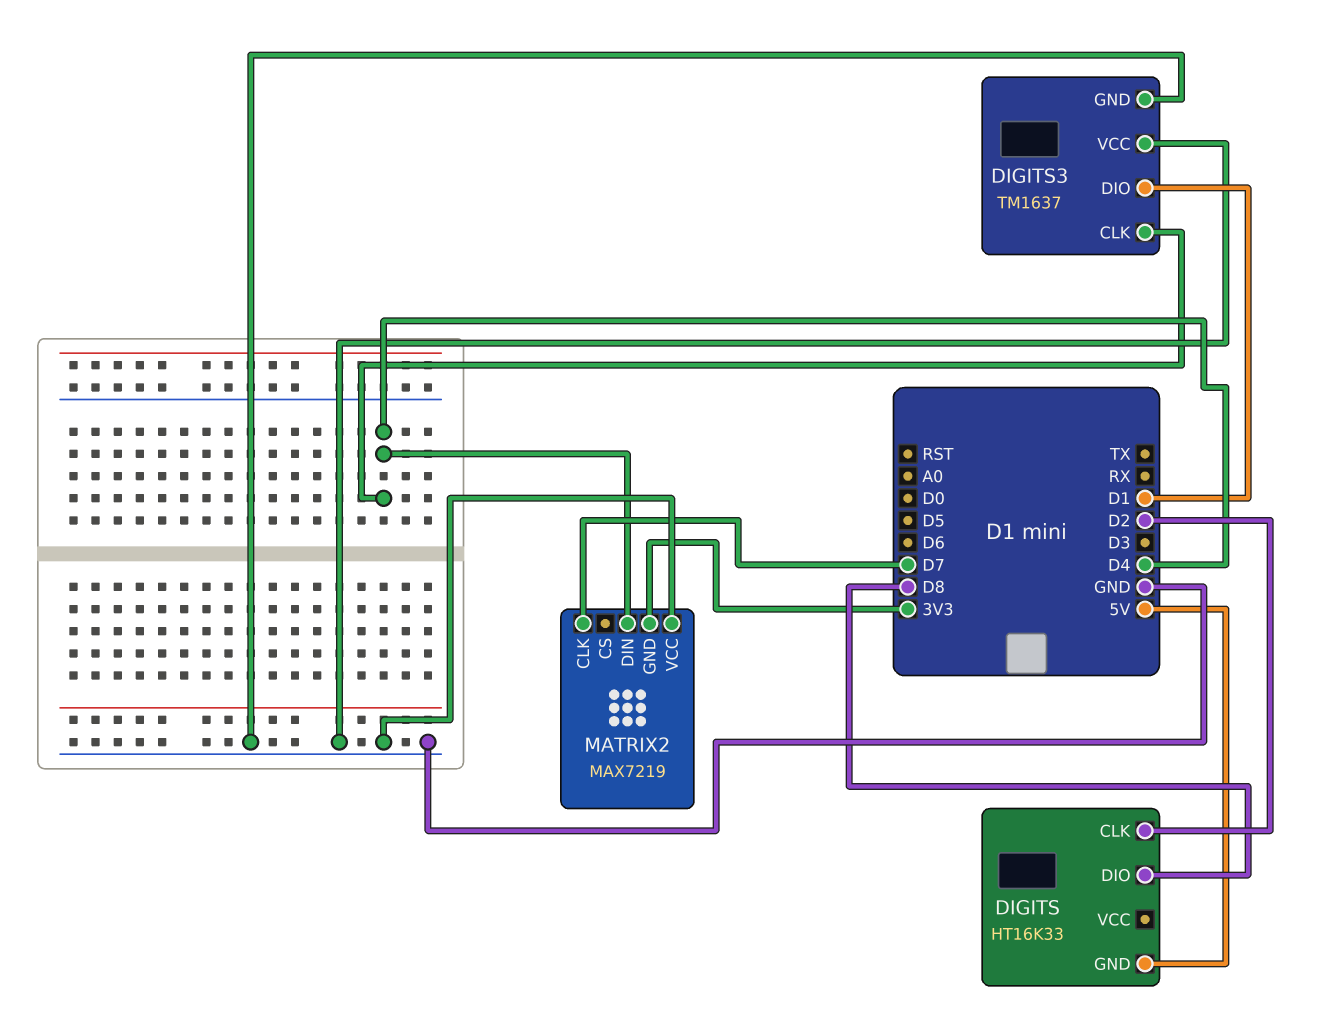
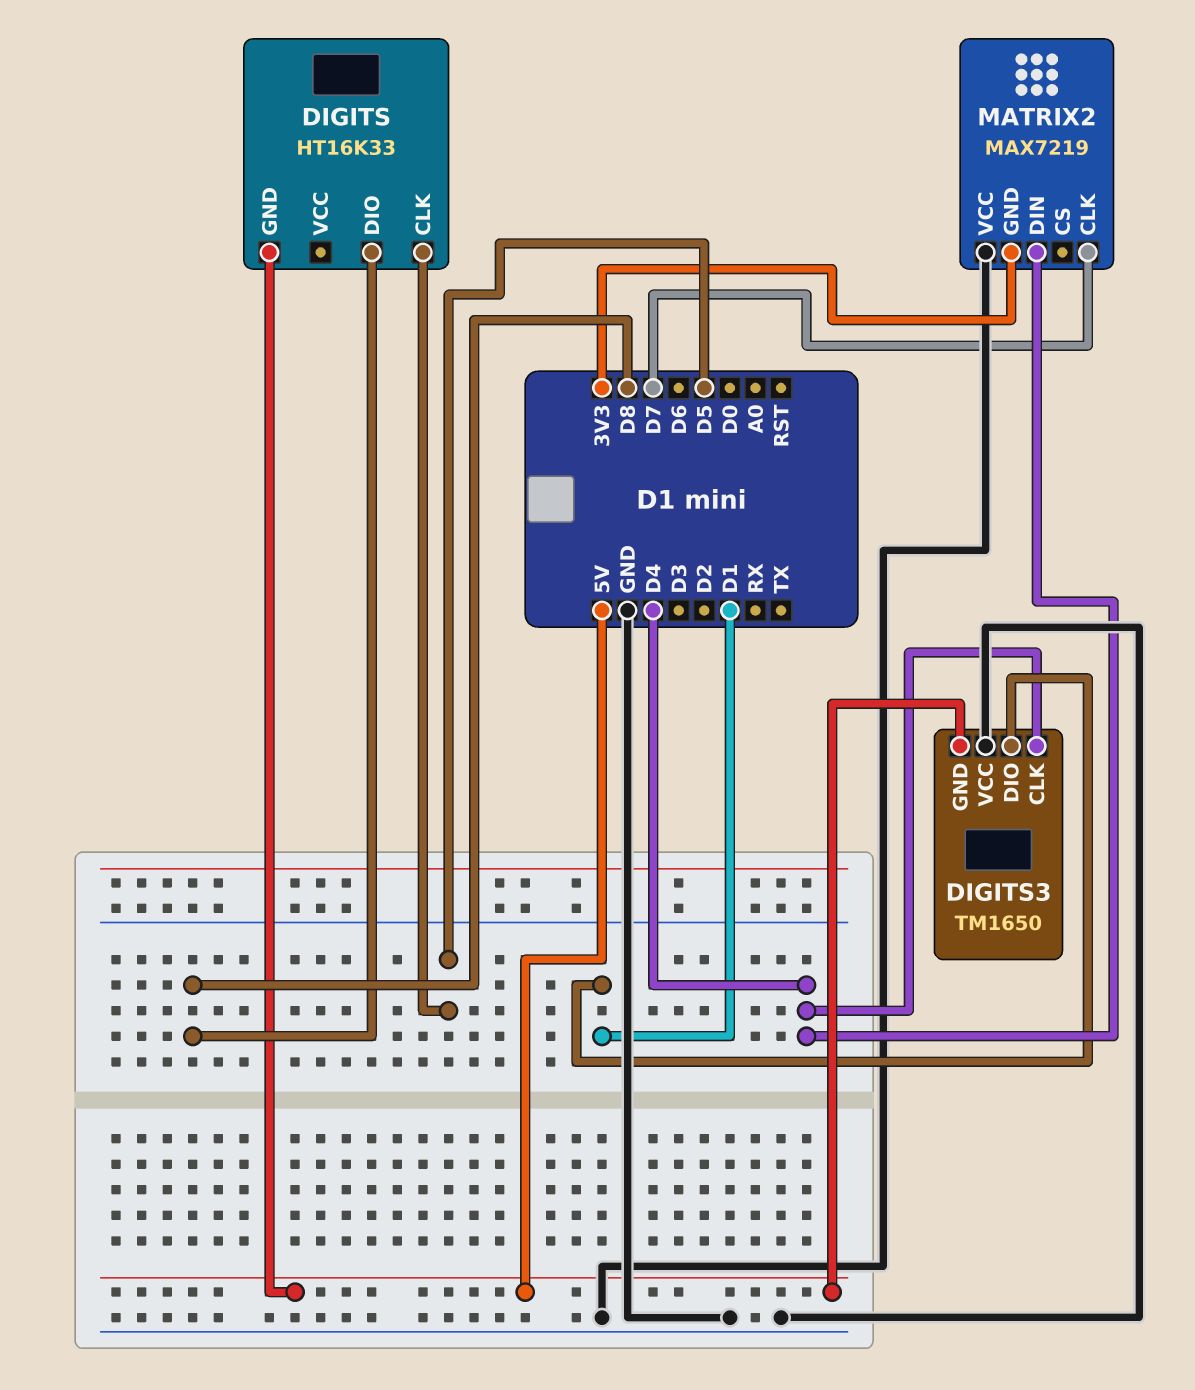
DIGITS pin CLK: D2 -> D5
DIGITS3: TM1637 -> TM1650
DIGITS3 pin GND: GND -> 5V

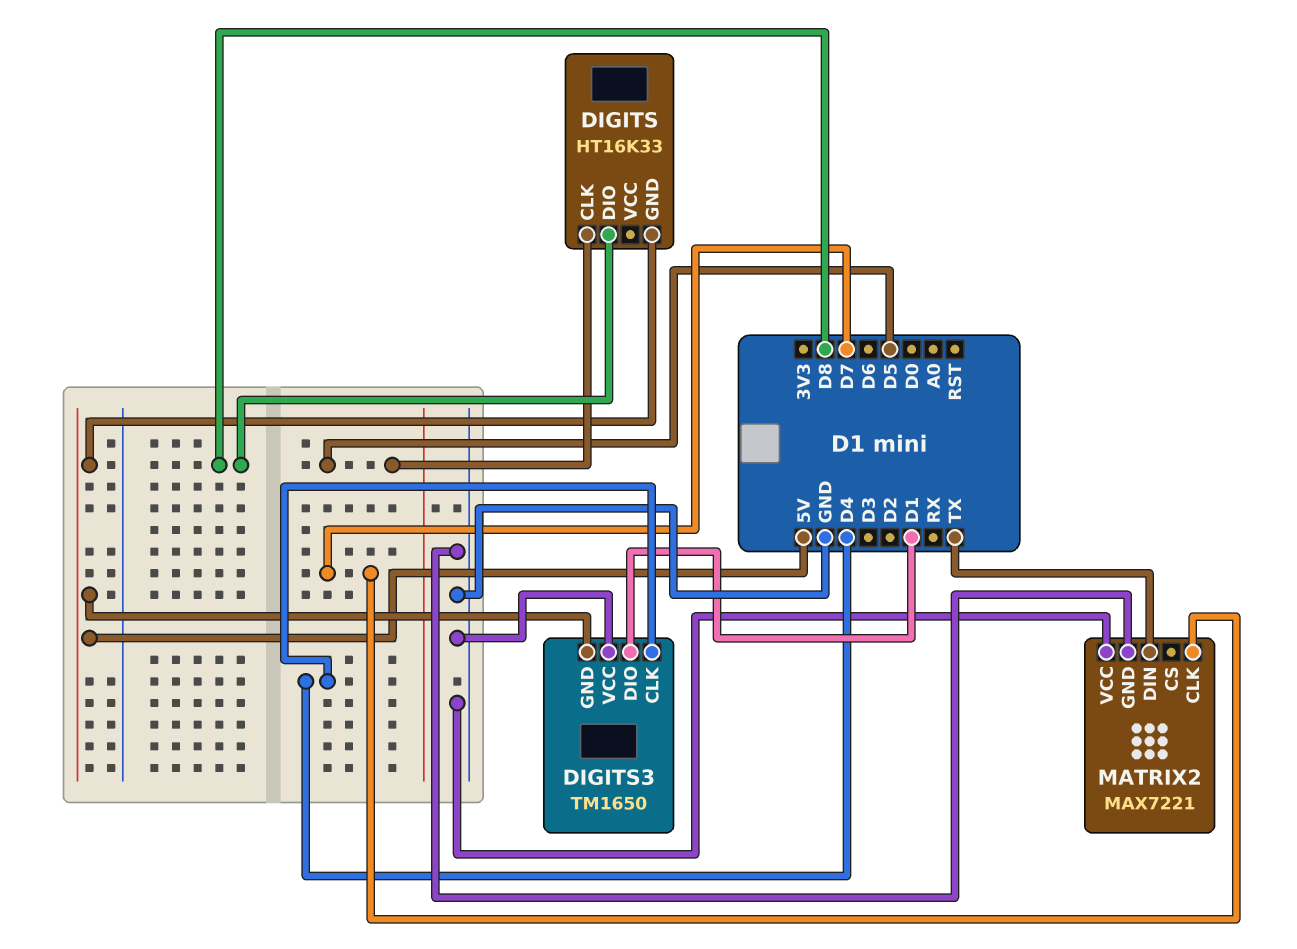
MATRIX2: MAX7219 -> MAX7221
MATRIX2 pin DIN: D4 -> TX
MATRIX2 pin GND: 3V3 -> GND

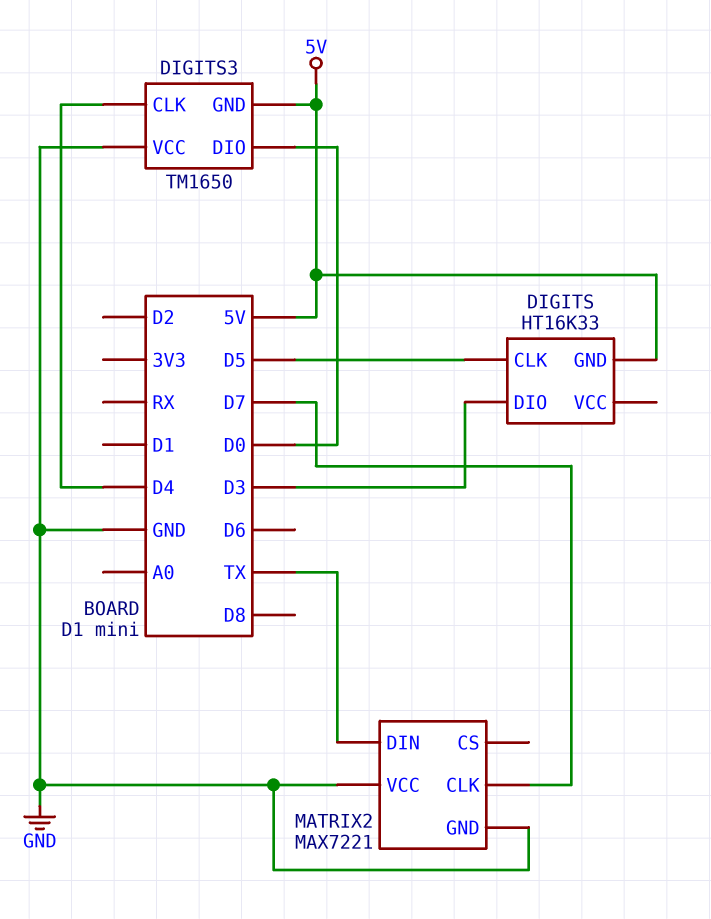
DIGITS pin DIO: D8 -> D3
DIGITS3 pin DIO: D1 -> D0

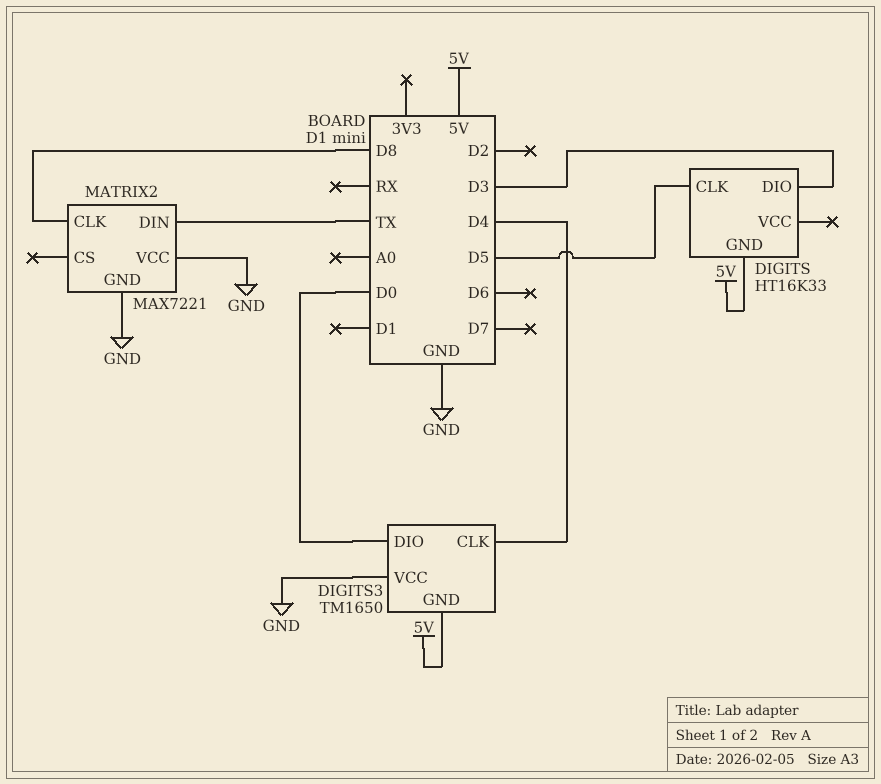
MATRIX2 pin CLK: D7 -> D8

